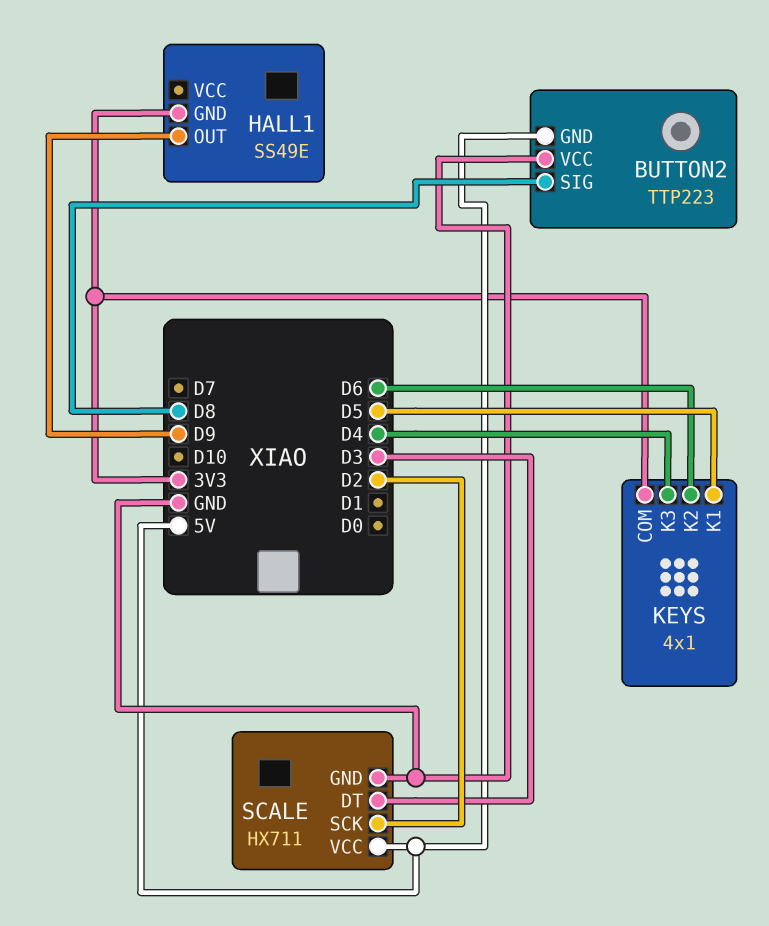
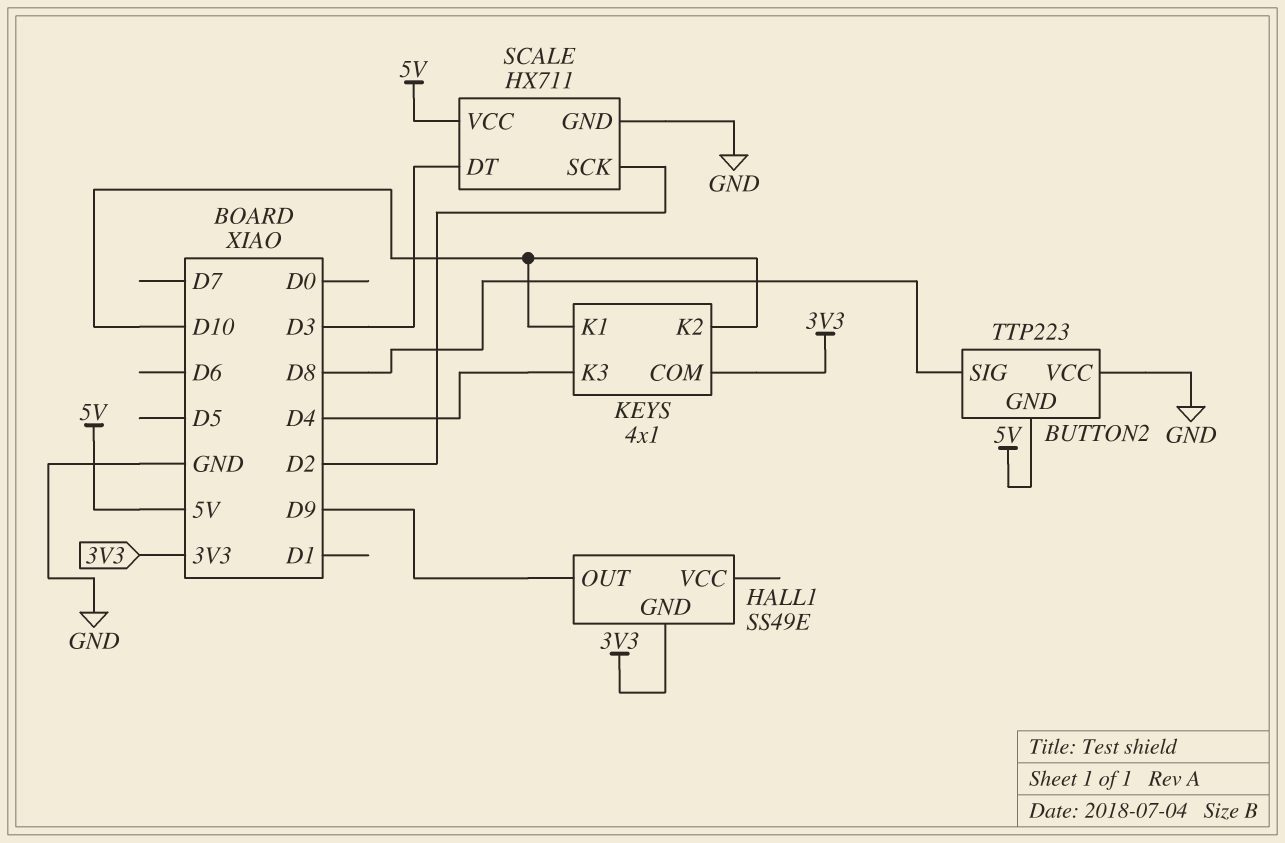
KEYS pin K1: D5 -> D10
KEYS pin K2: D6 -> D10

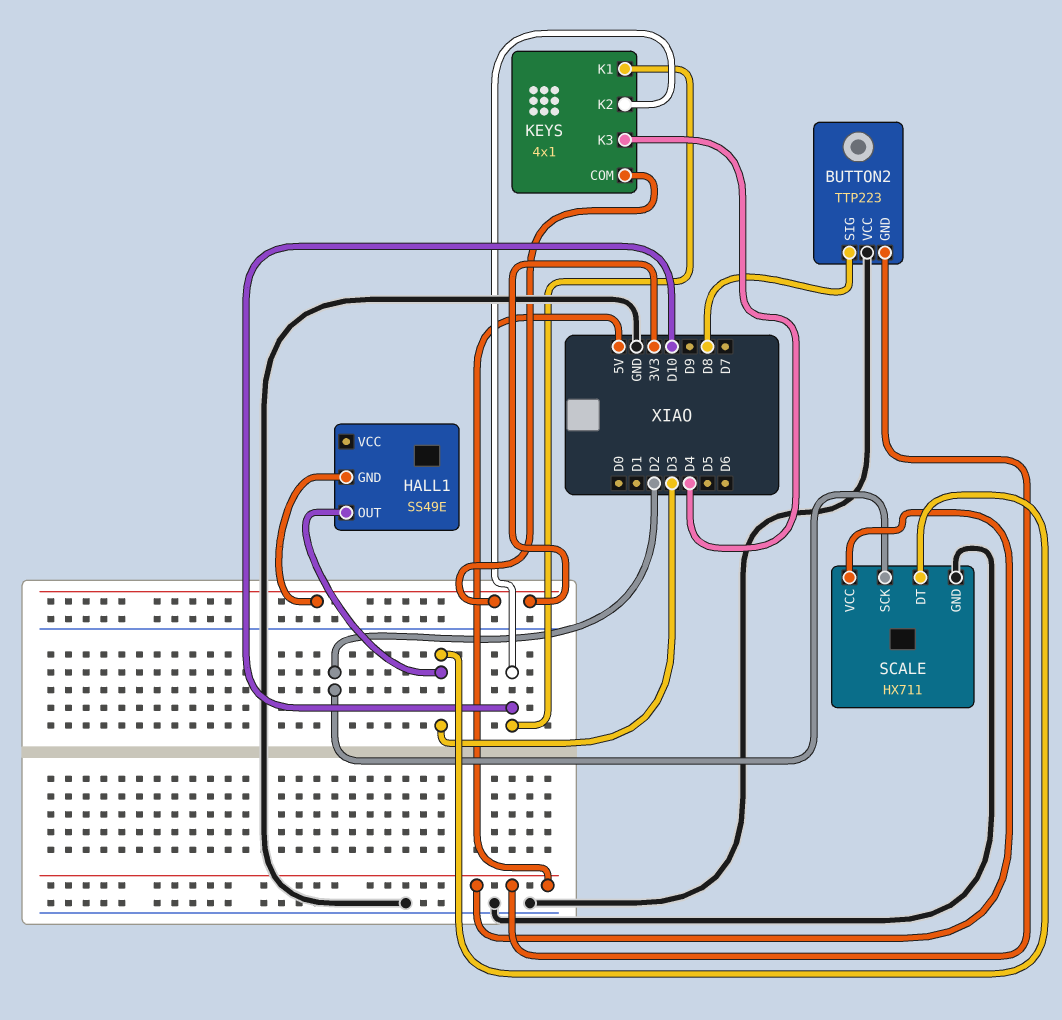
HALL1 pin OUT: D9 -> D3

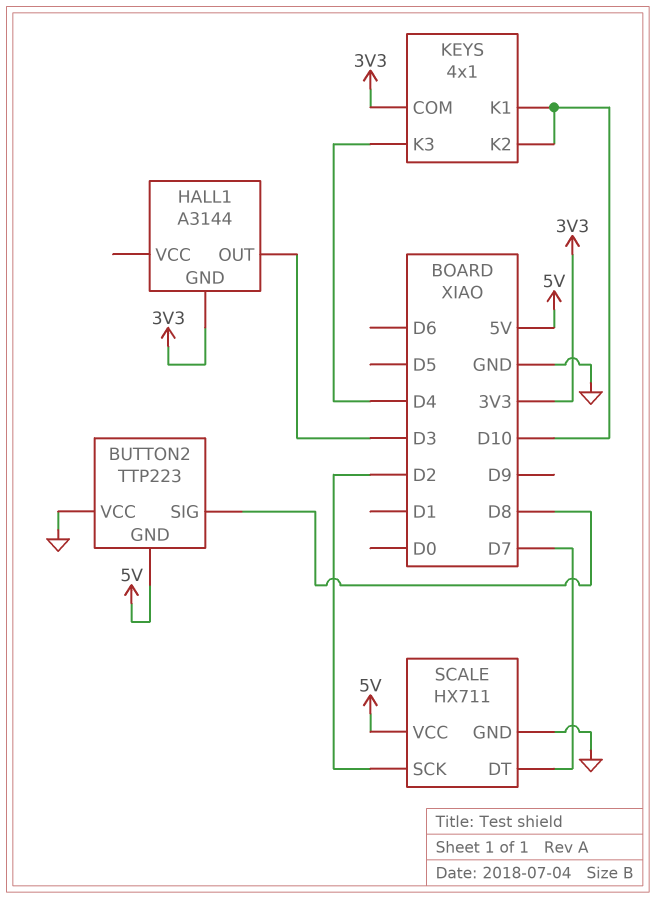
HALL1: SS49E -> A3144
SCALE pin DT: D3 -> D7

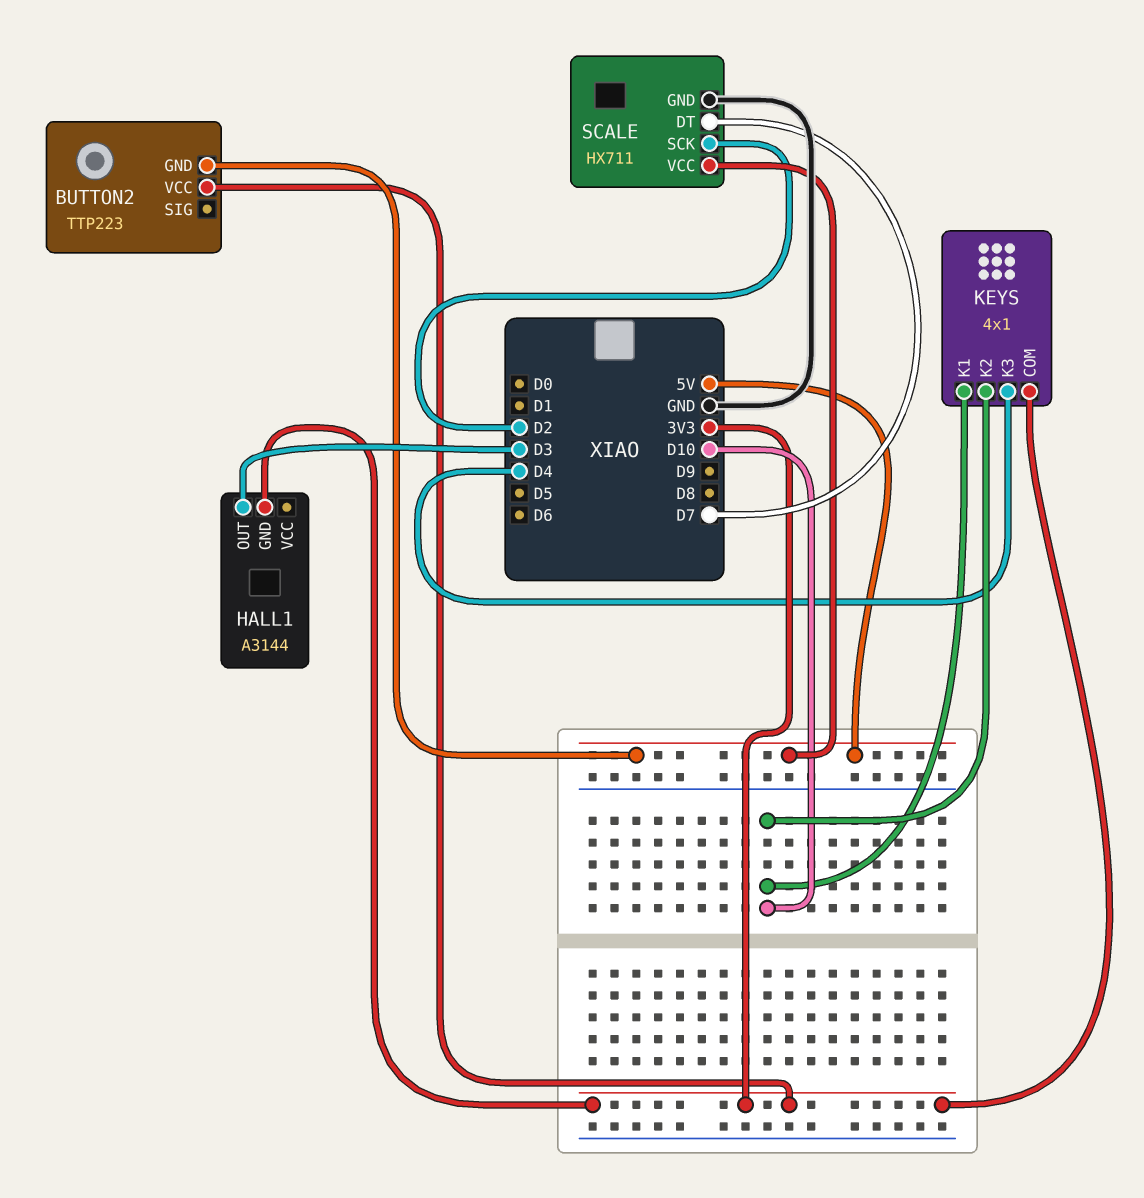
BUTTON2 pin SIG: D8 -> none
BUTTON2 pin VCC: GND -> 3V3

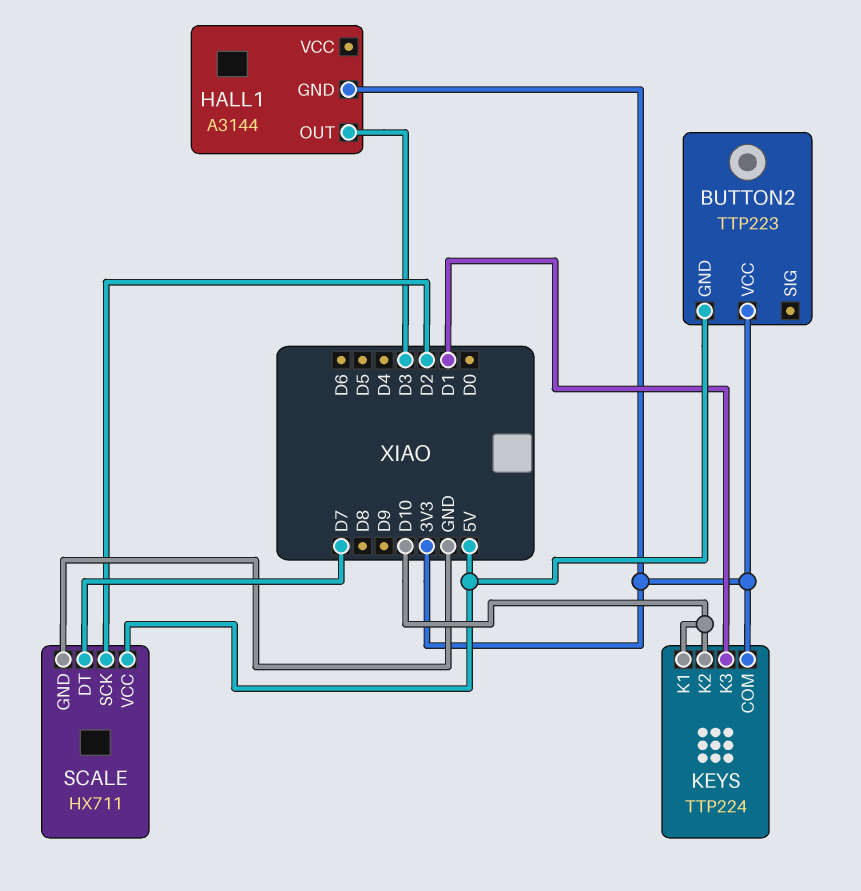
KEYS: 4x1 -> TTP224
KEYS pin K3: D4 -> D1

